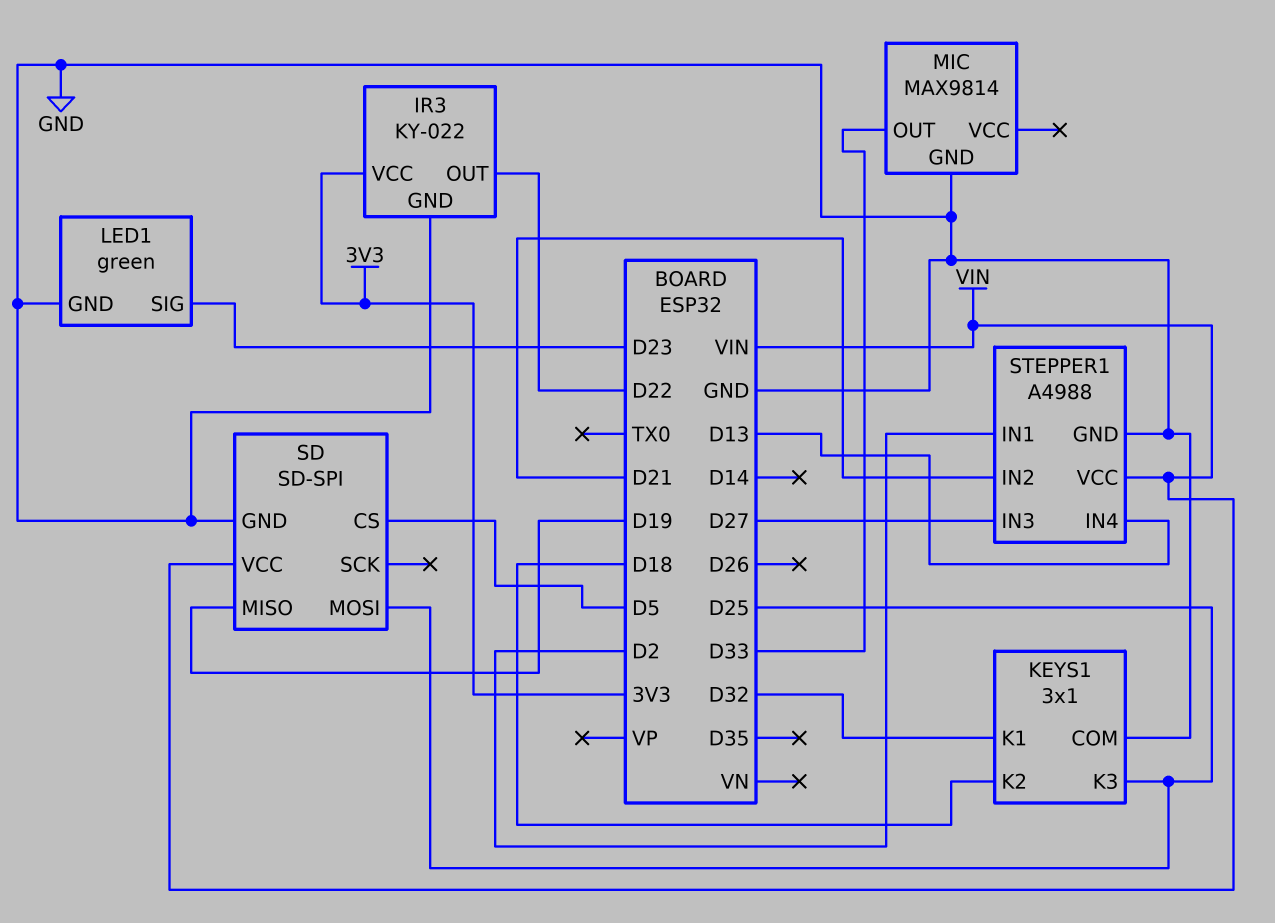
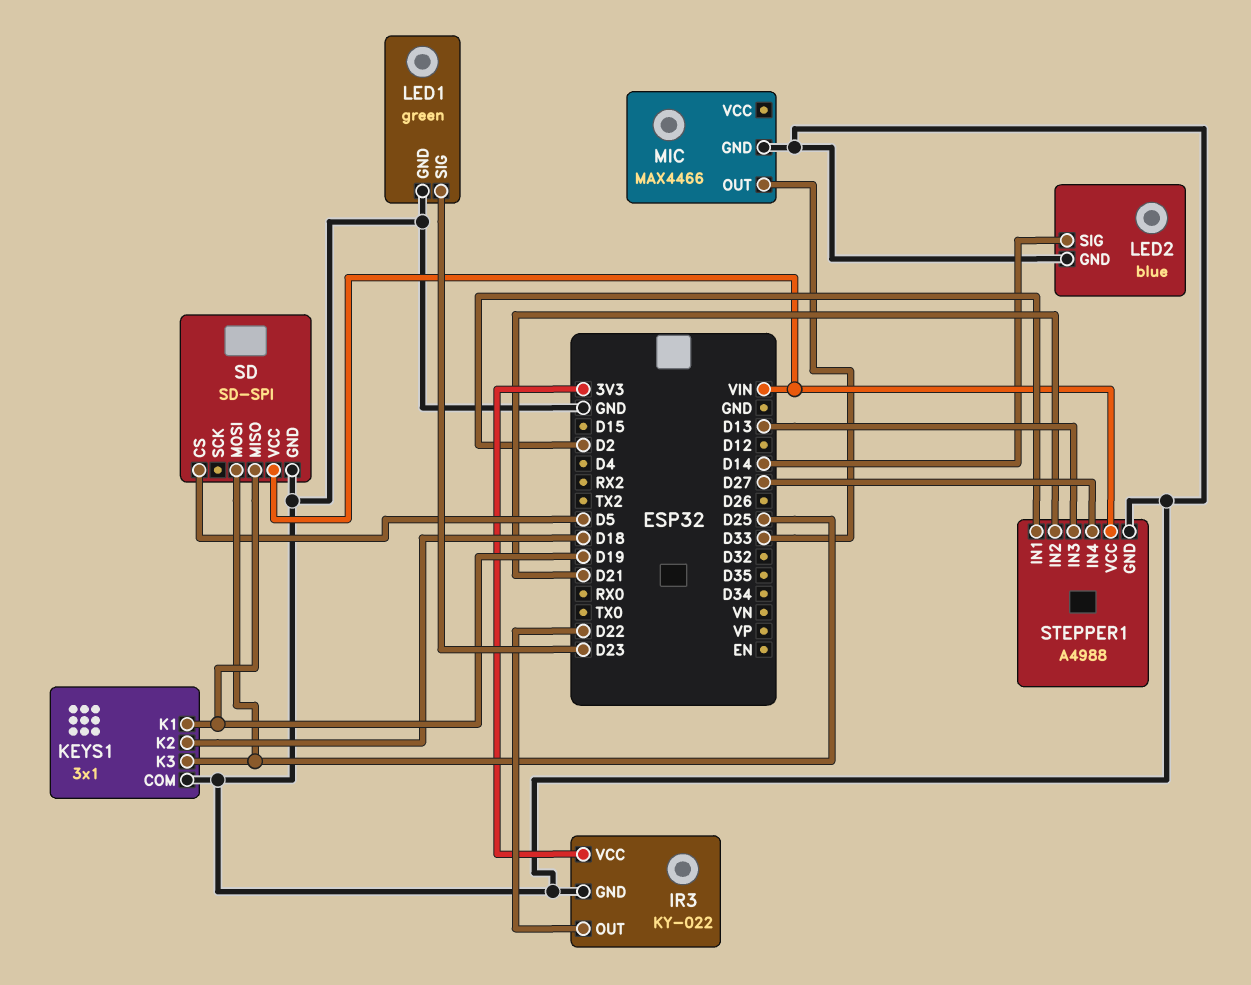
KEYS1 pin K1: D32 -> D19
LED2: none -> blue
LED2 pin GND: none -> GND
LED2 pin SIG: none -> D14
MIC: MAX9814 -> MAX4466
STEPPER1 pin IN3: D27 -> D13
STEPPER1 pin IN4: D13 -> D27

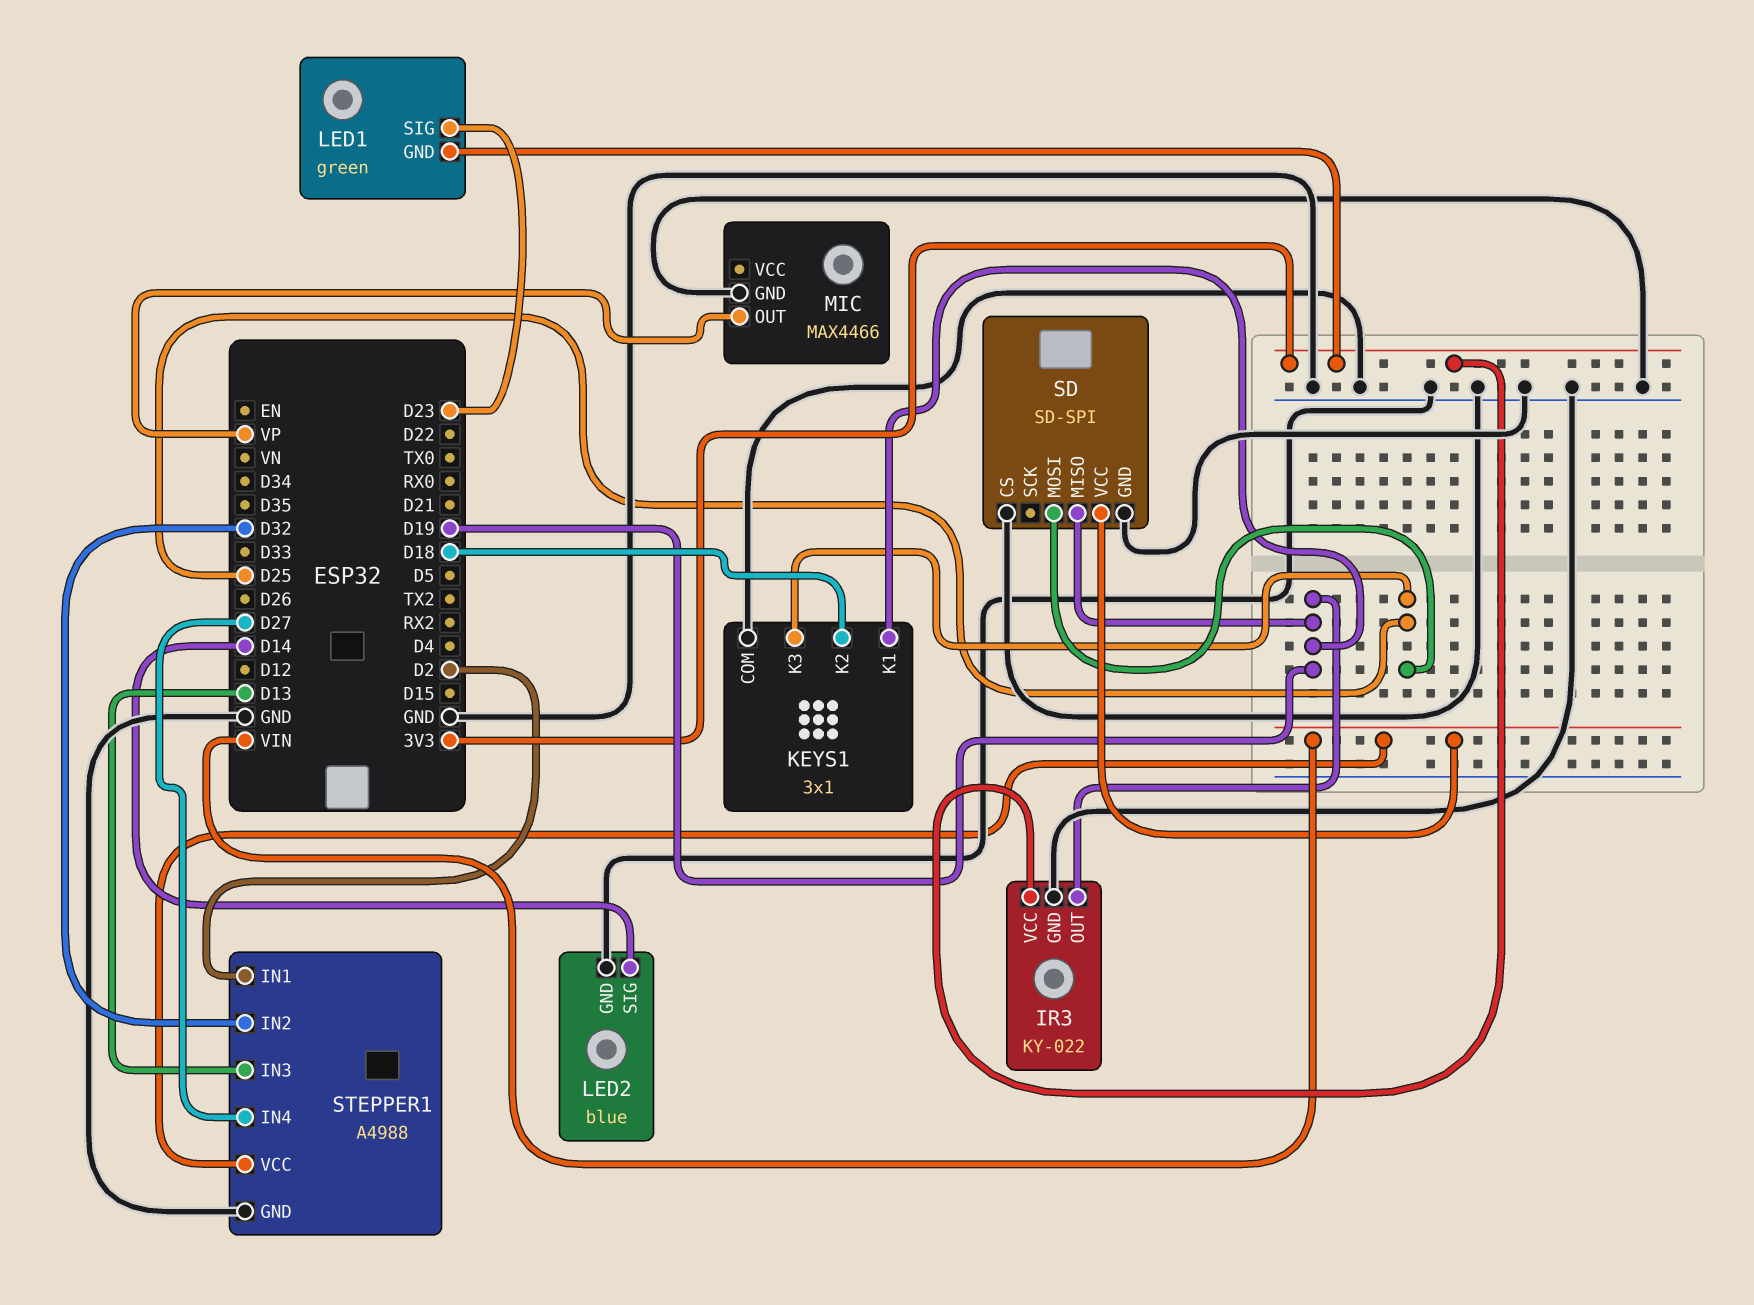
IR3 pin OUT: D22 -> D19
LED1 pin GND: GND -> 3V3
MIC pin OUT: D33 -> VP
SD pin CS: D5 -> GND
STEPPER1 pin IN2: D21 -> D32

